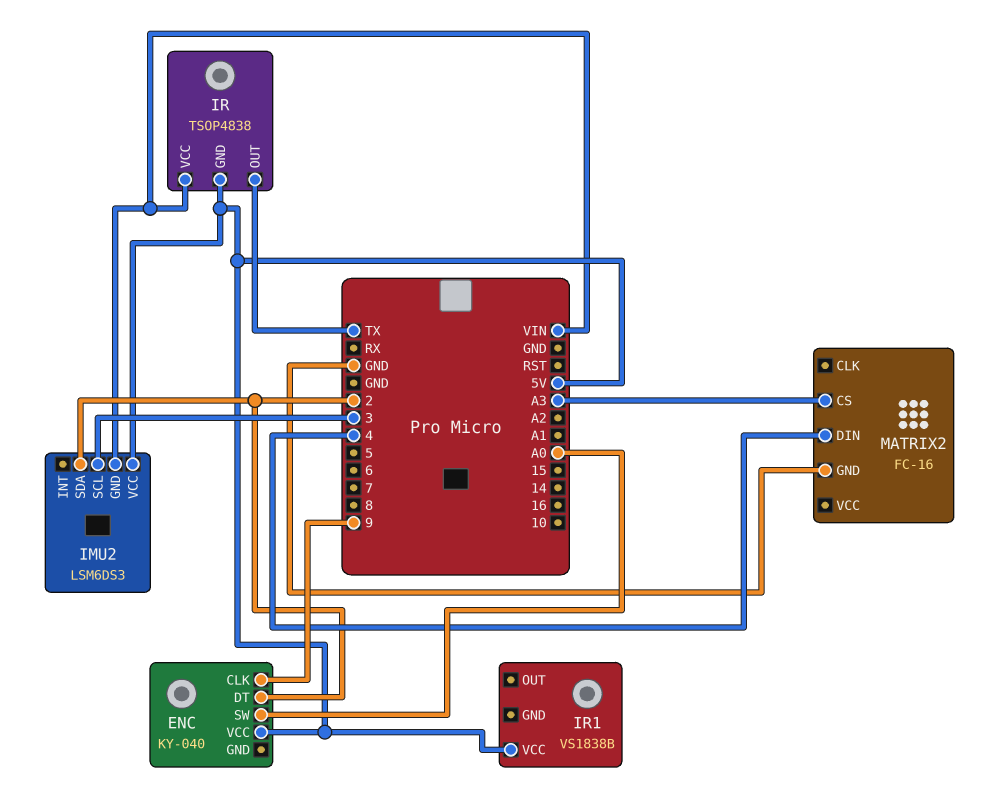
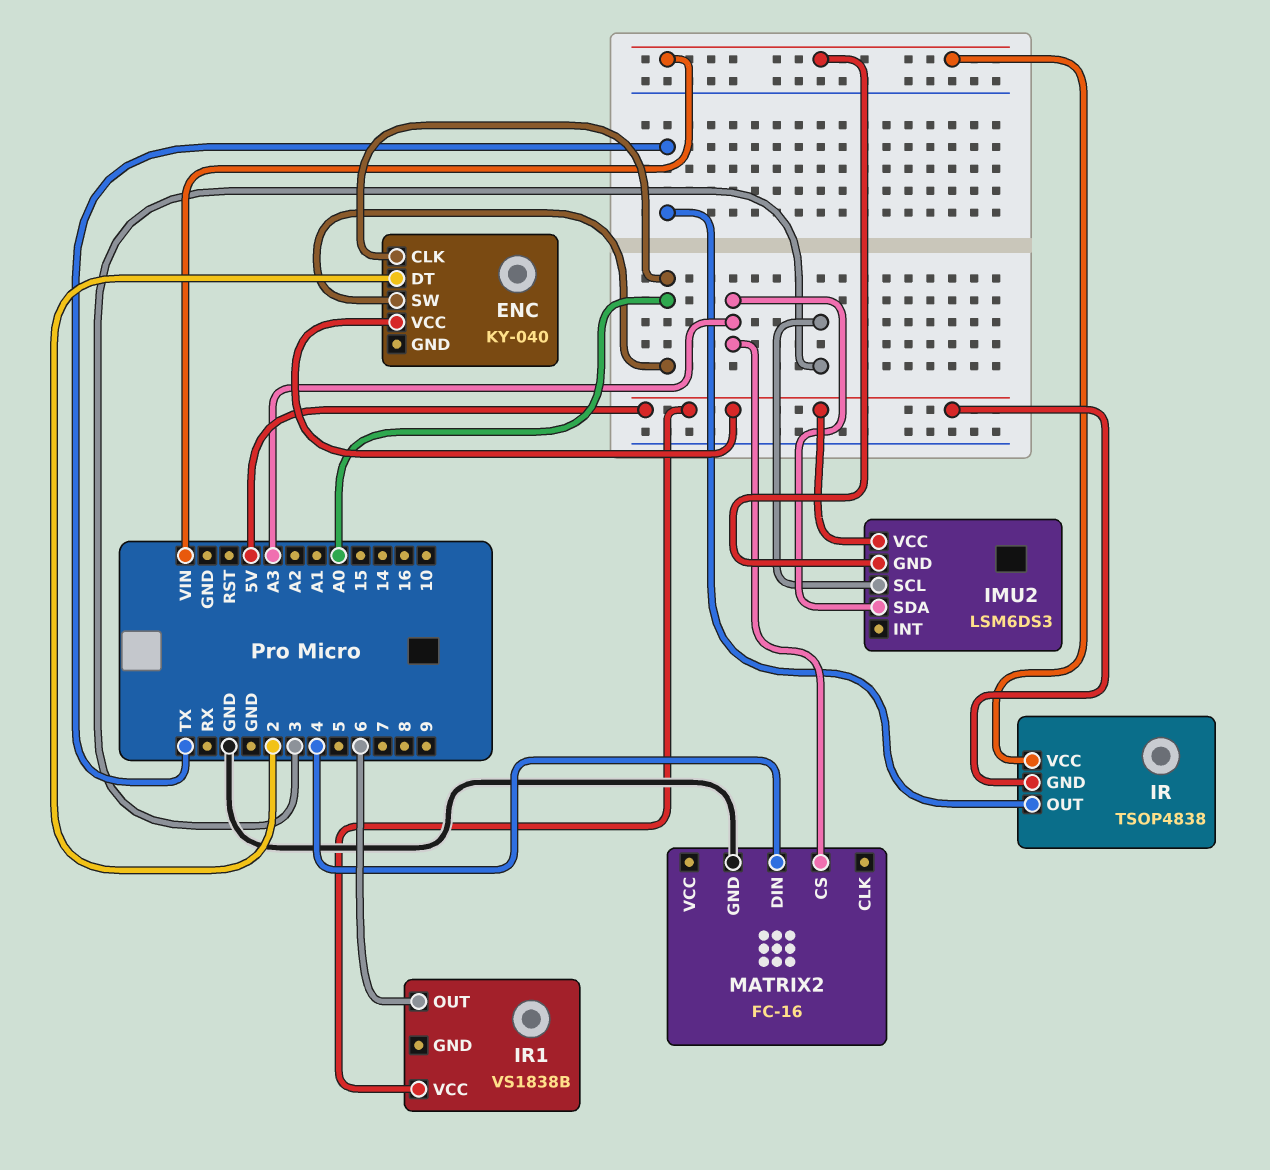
ENC pin CLK: 9 -> A0
IMU2 pin SDA: 2 -> A3
IR1 pin OUT: none -> 6

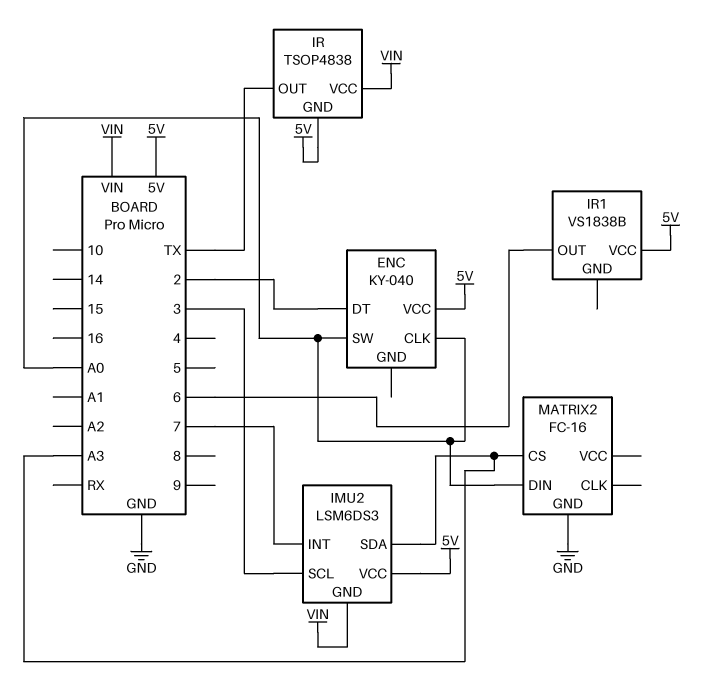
IMU2 pin INT: none -> 7
MATRIX2 pin DIN: 4 -> A0

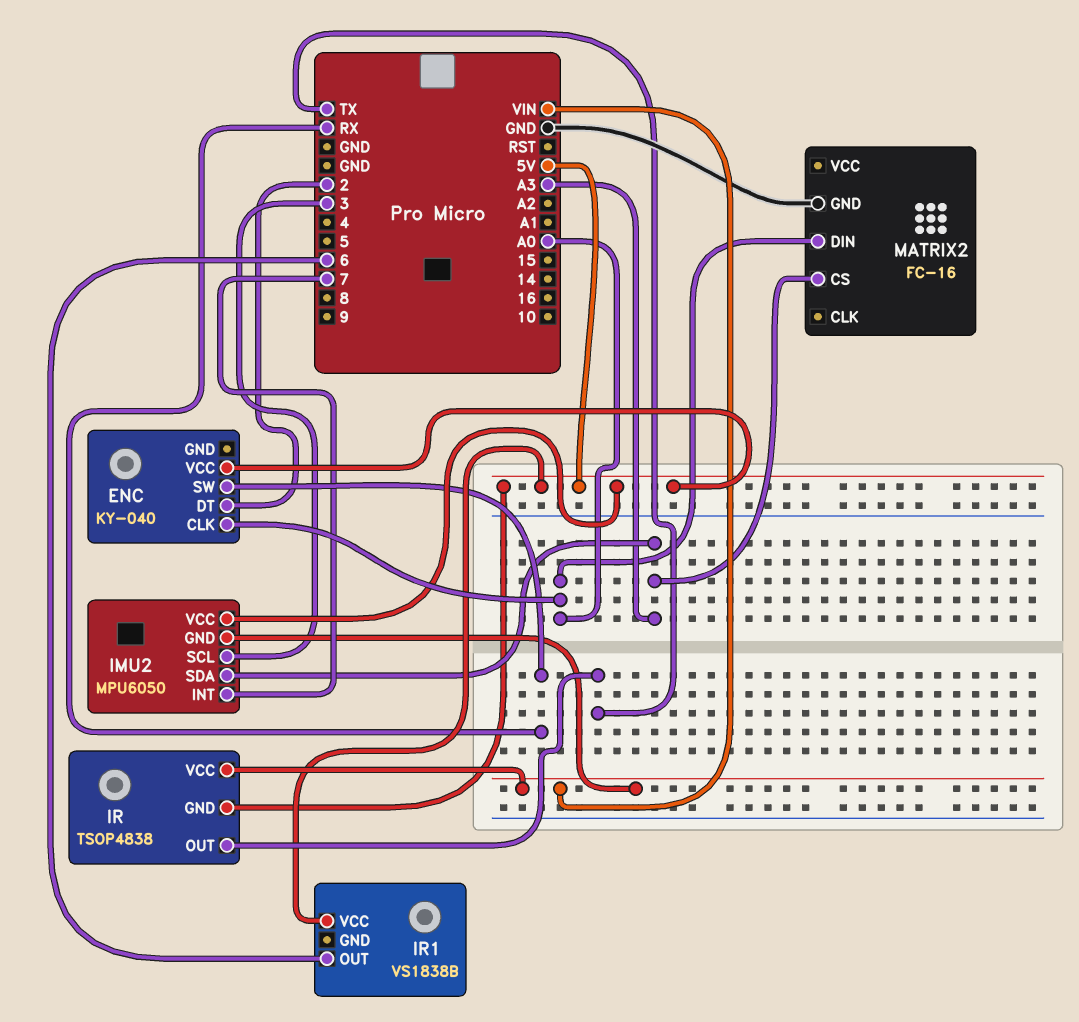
ENC pin SW: A0 -> RX
IMU2: LSM6DS3 -> MPU6050

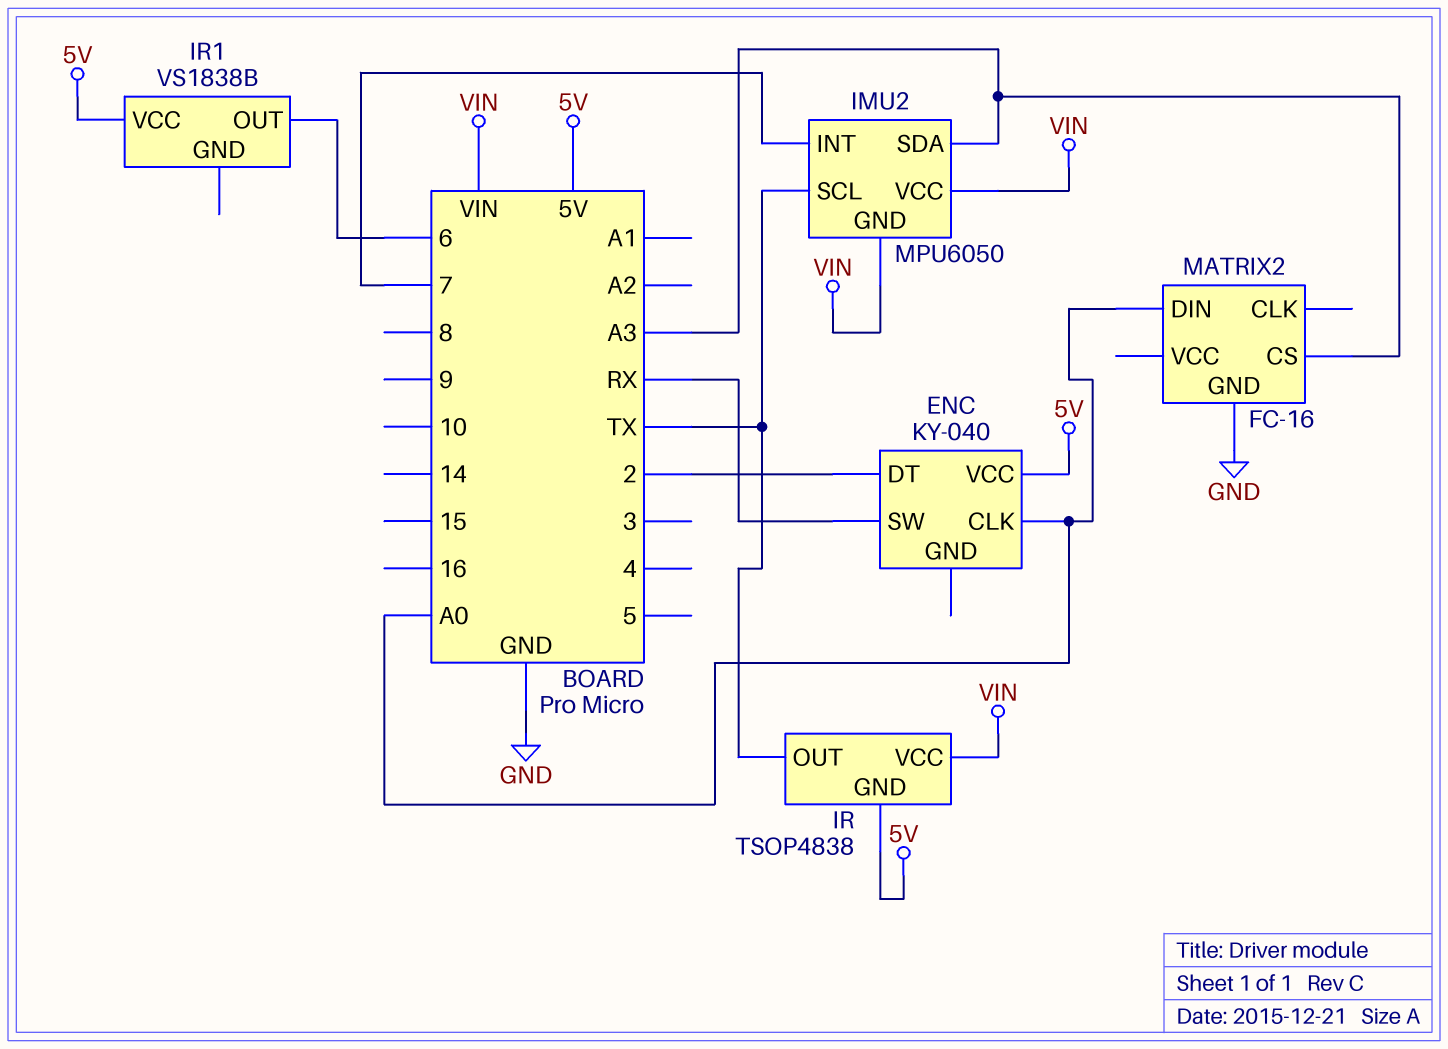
IMU2 pin SCL: 3 -> TX
IMU2 pin VCC: 5V -> VIN

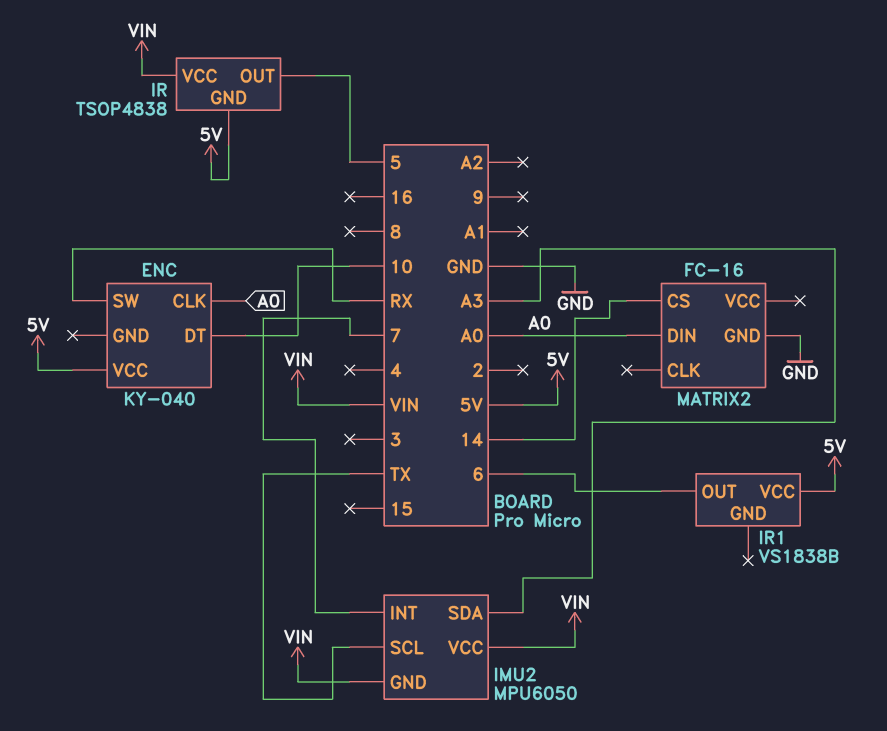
ENC pin DT: 2 -> 10
IR pin OUT: TX -> 5
MATRIX2 pin CS: A3 -> 14

